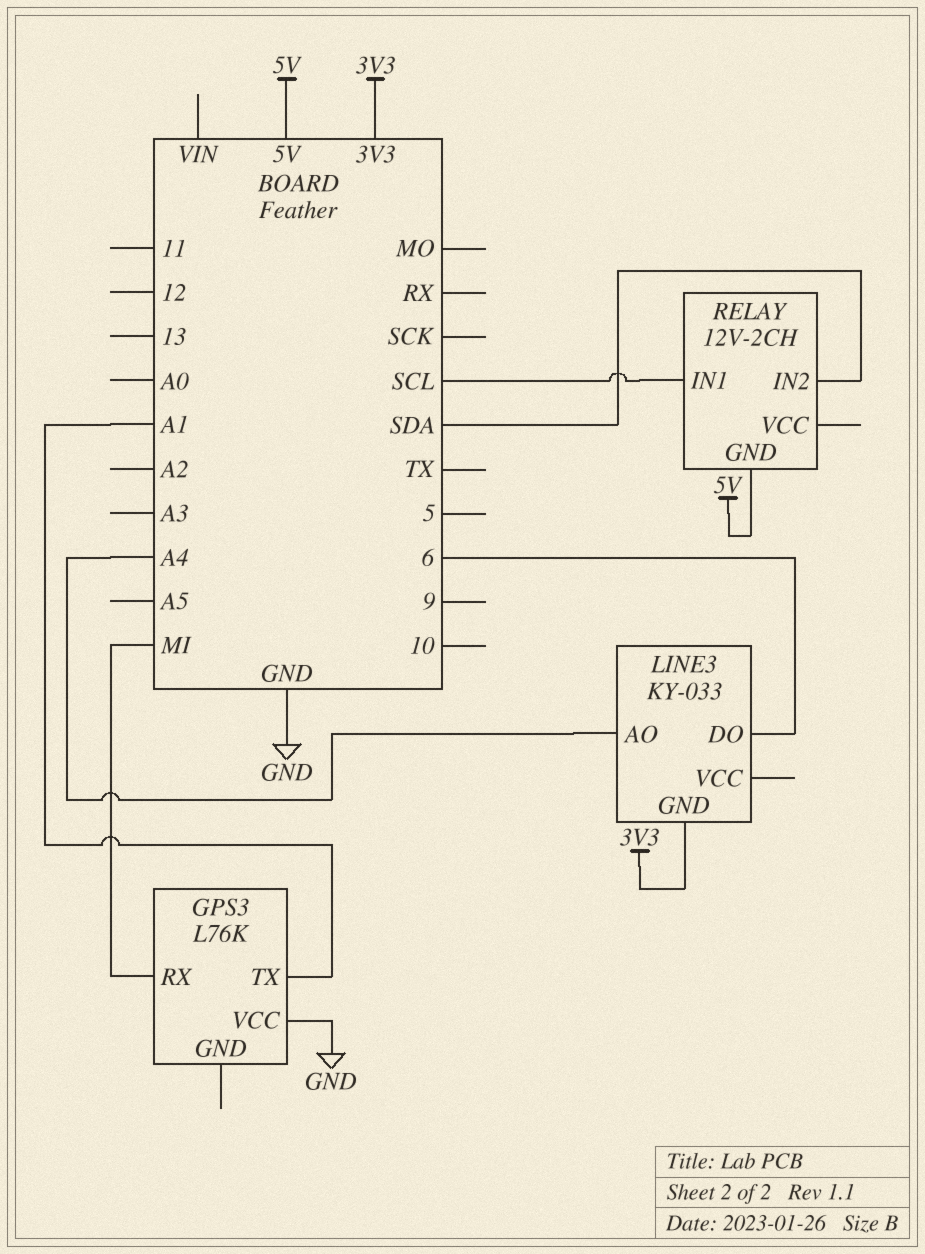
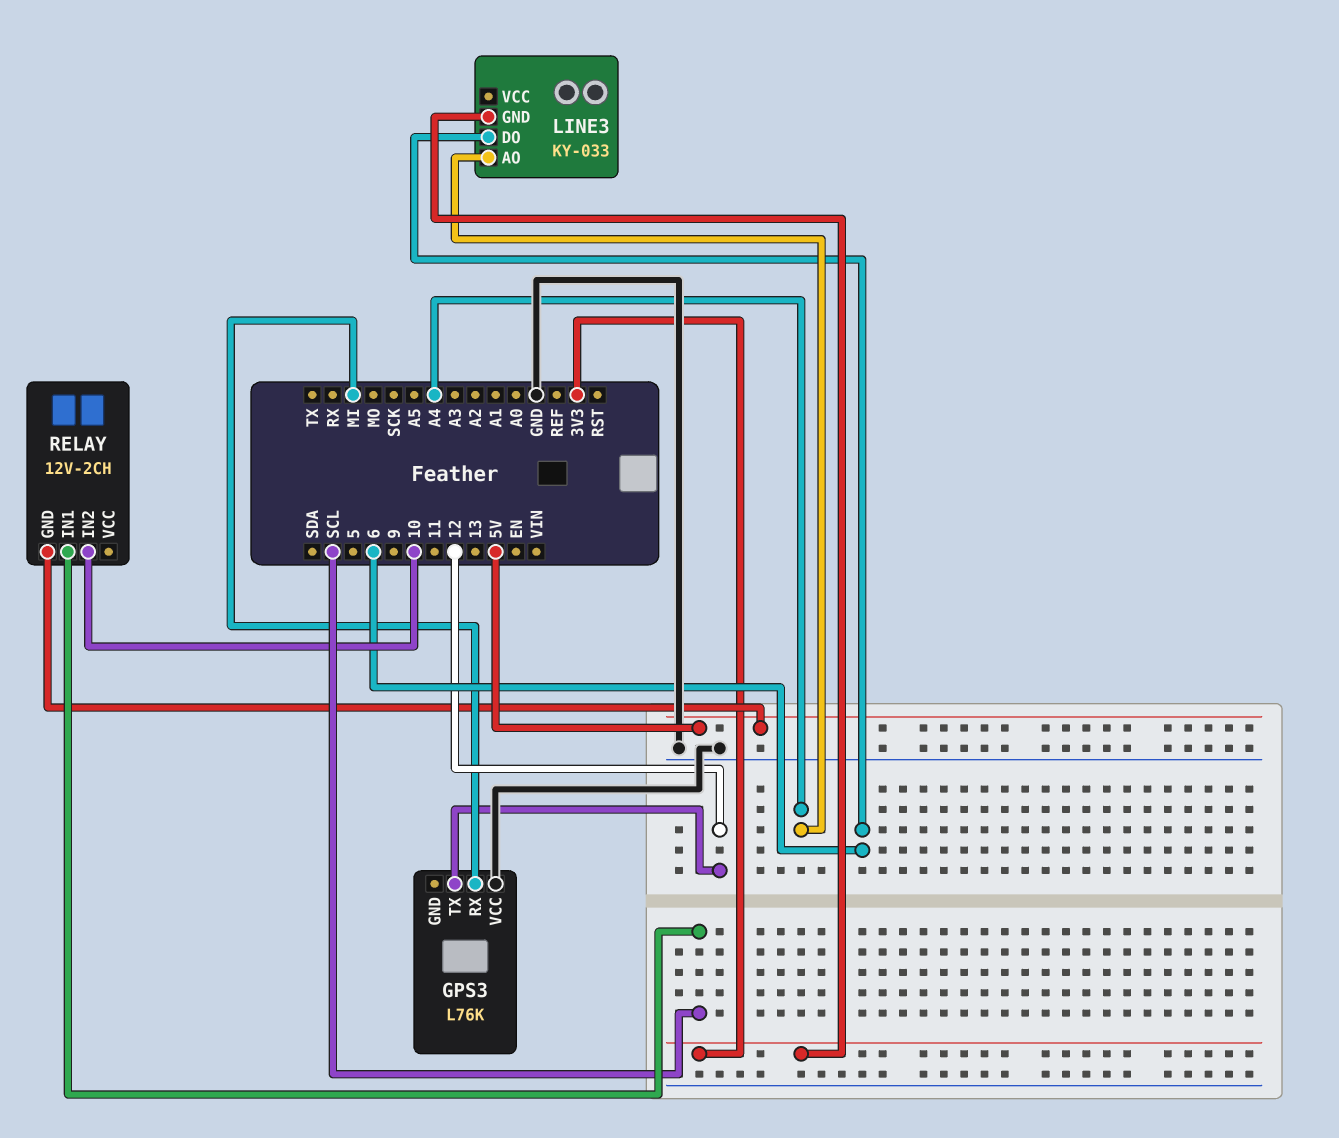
GPS3 pin TX: A1 -> 12
RELAY pin IN2: SDA -> 10

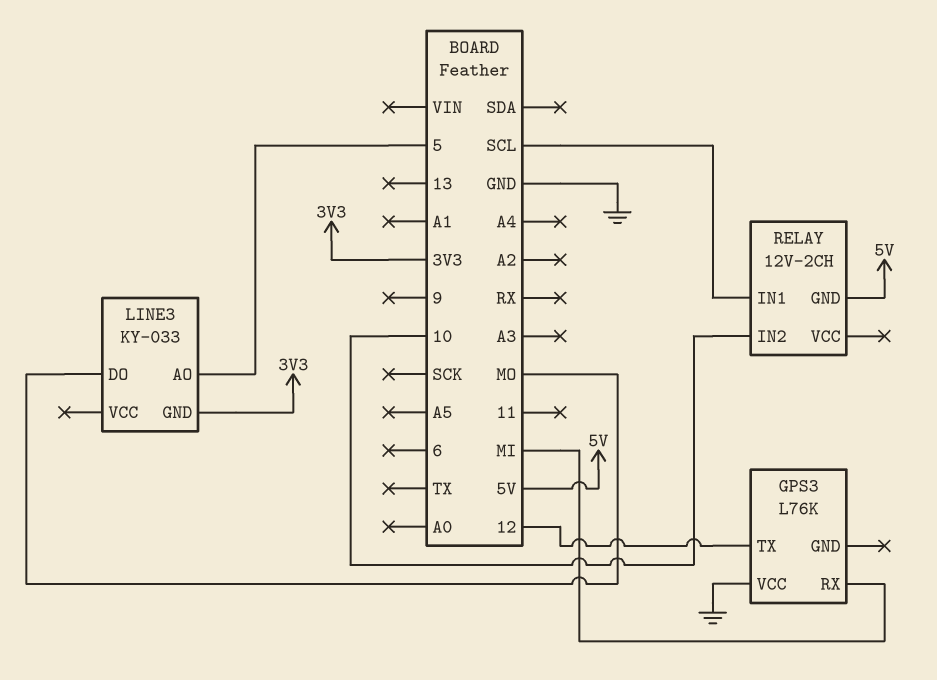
LINE3 pin AO: A4 -> 5
LINE3 pin DO: 6 -> MO

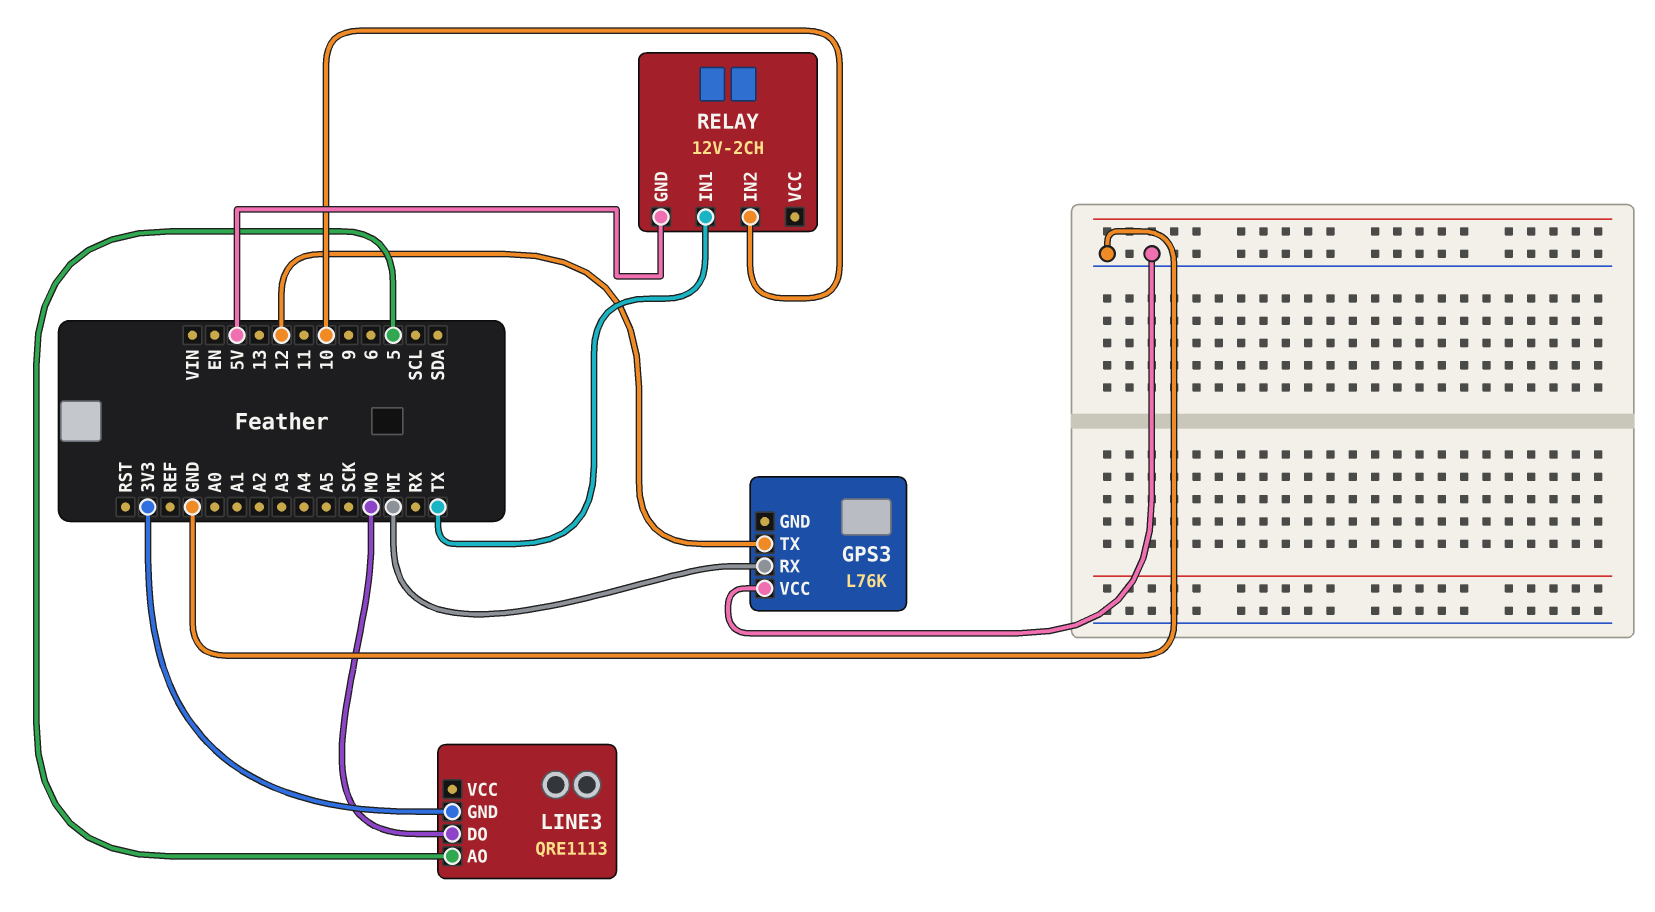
LINE3: KY-033 -> QRE1113
RELAY pin IN1: SCL -> TX

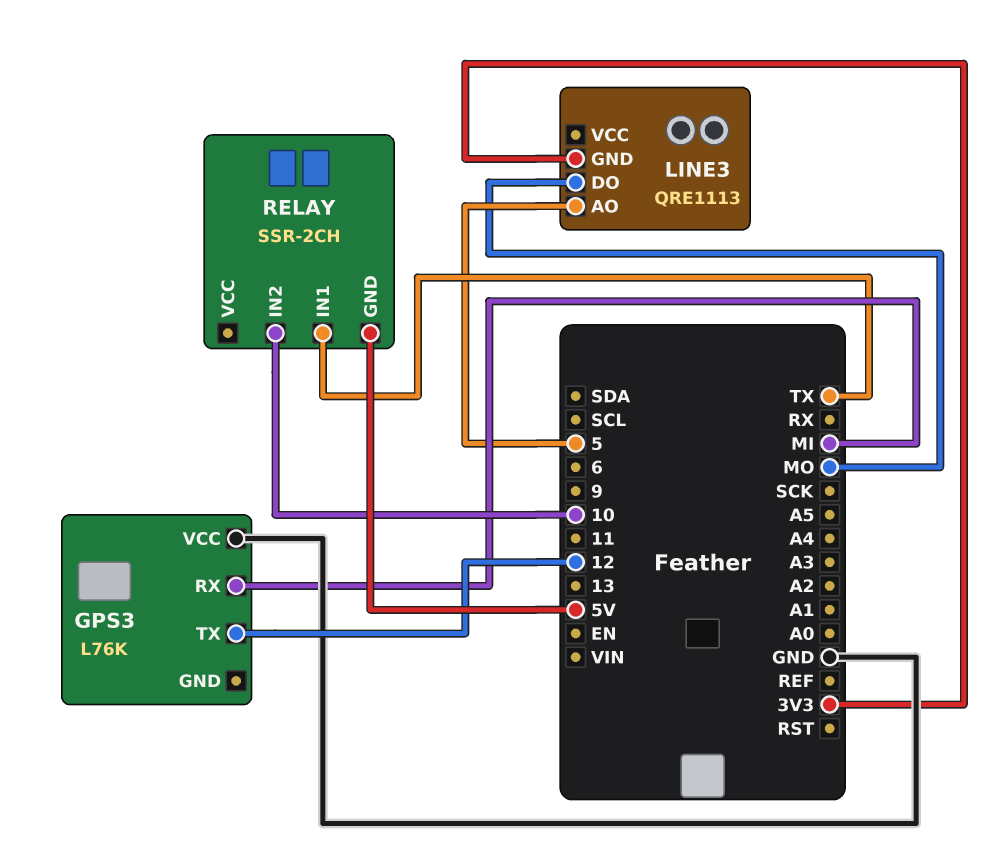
RELAY: 12V-2CH -> SSR-2CH

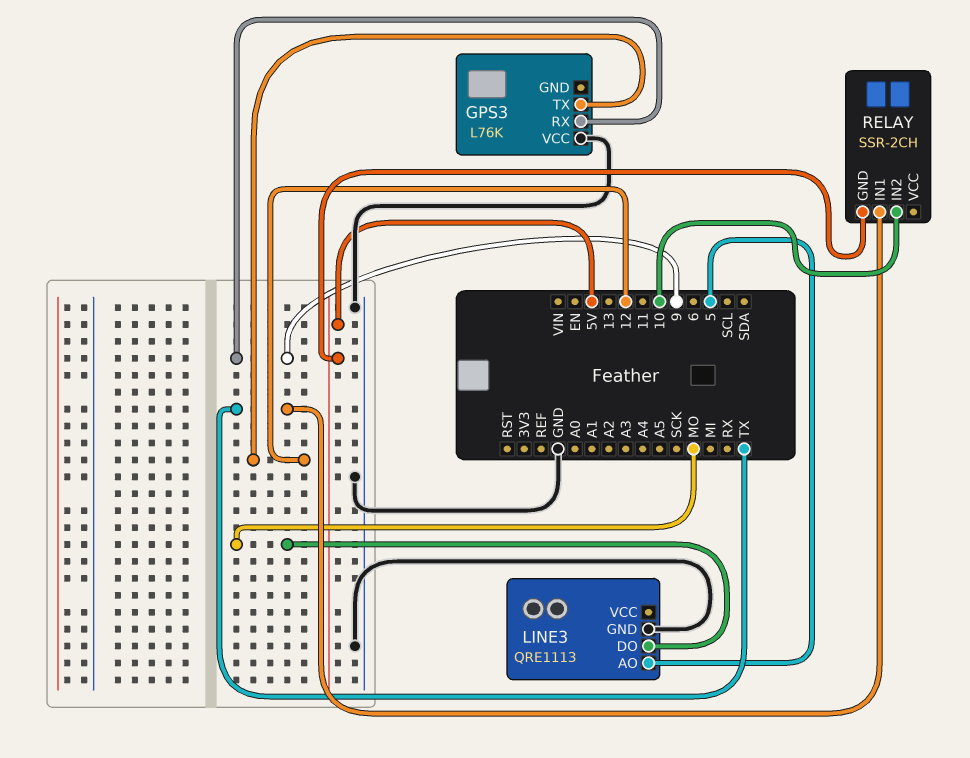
GPS3 pin RX: MI -> 9
LINE3 pin GND: 3V3 -> GND

